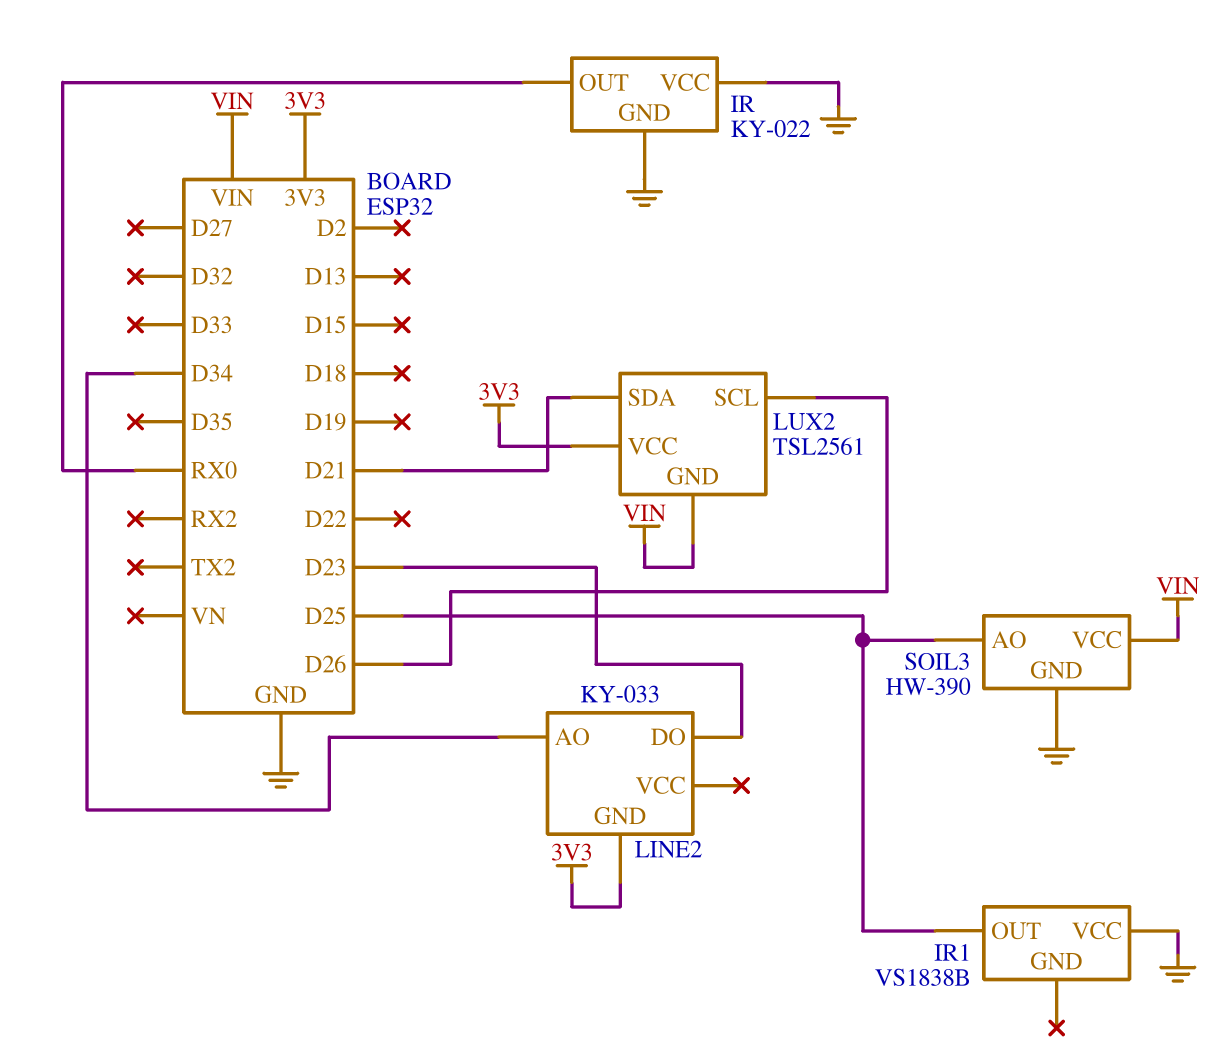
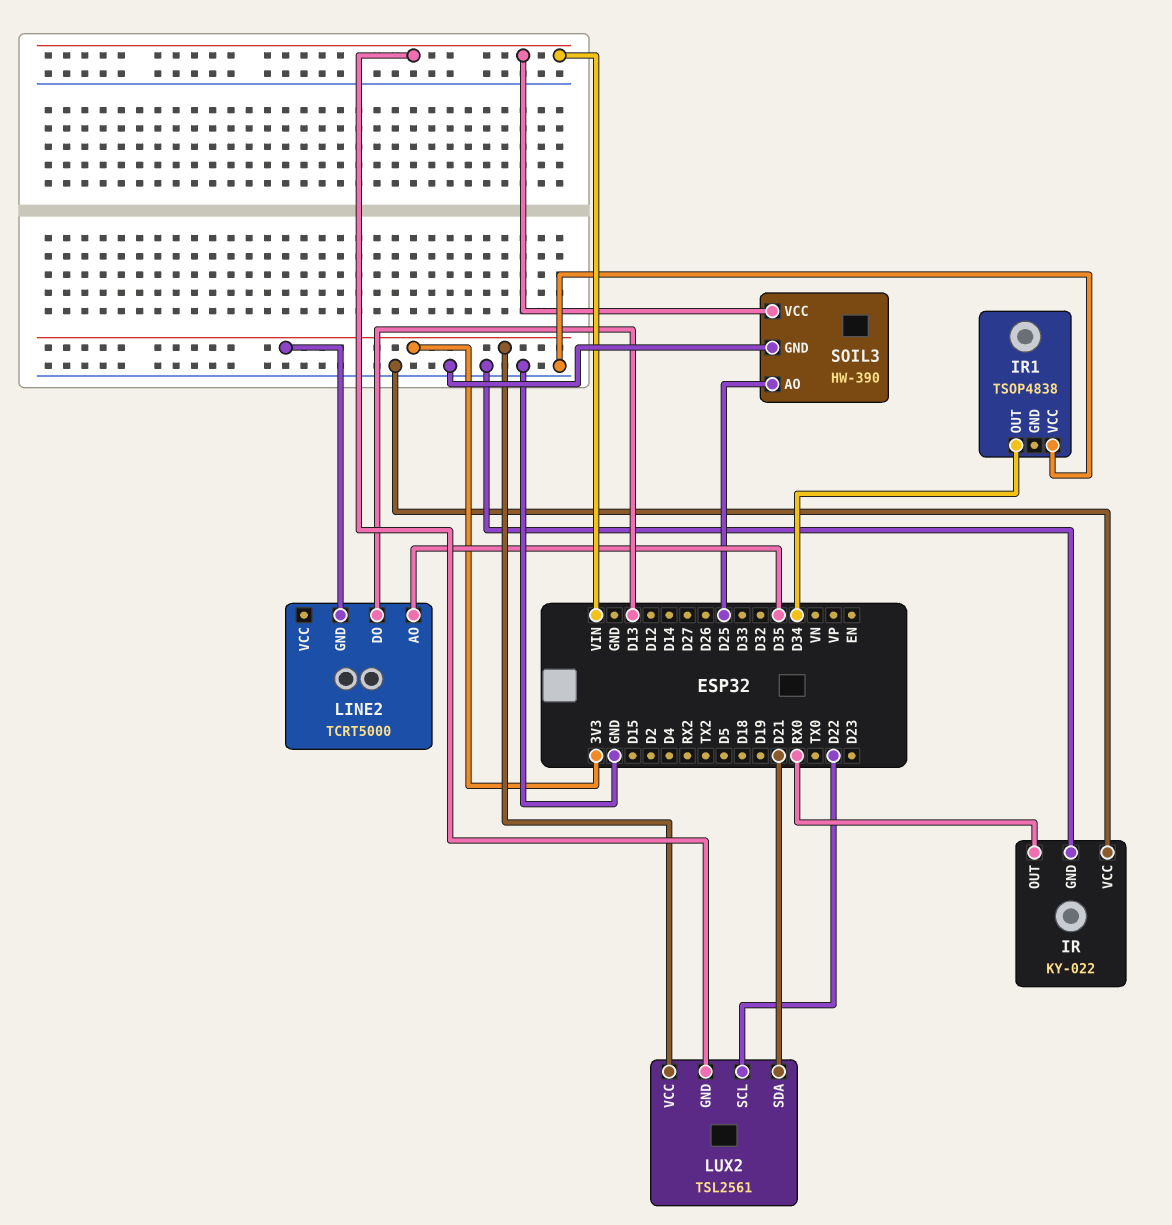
IR1: VS1838B -> TSOP4838
IR1 pin OUT: D25 -> D34
LINE2: KY-033 -> TCRT5000
LINE2 pin AO: D34 -> D35
LINE2 pin DO: D23 -> D13
LUX2 pin SCL: D26 -> D22

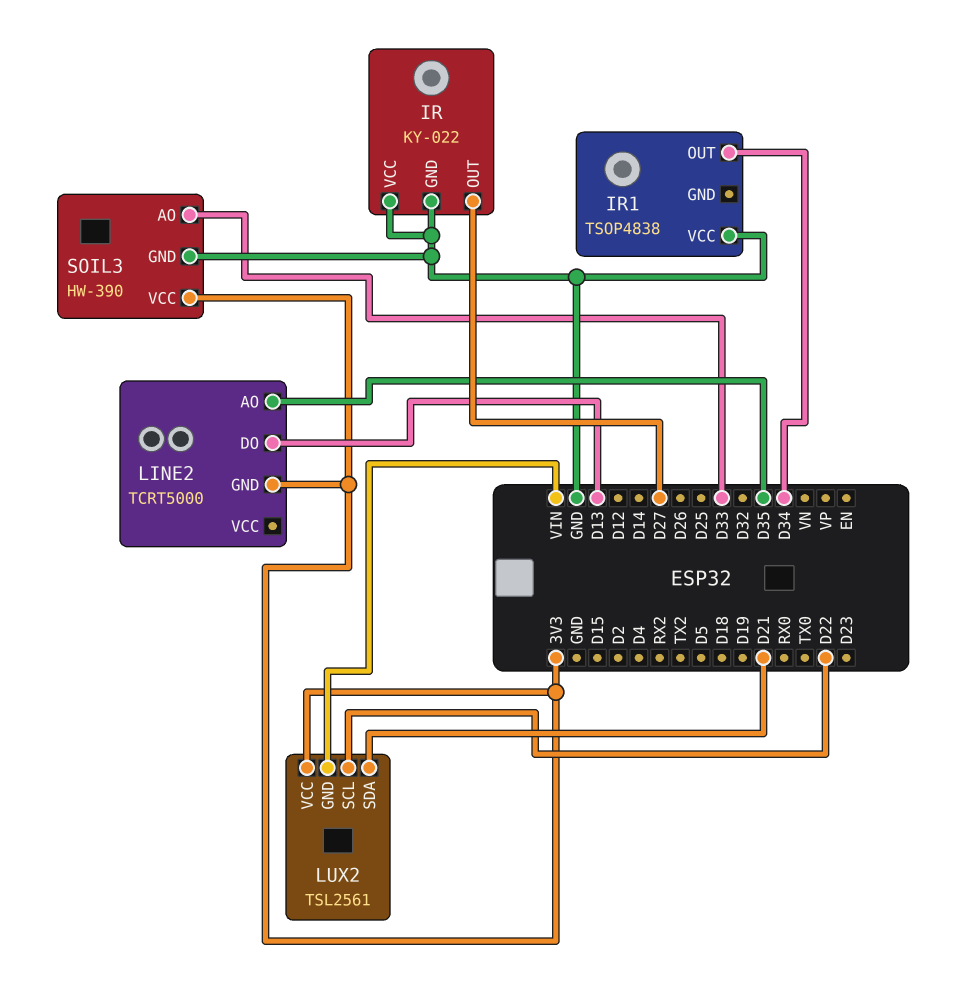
IR pin OUT: RX0 -> D27
SOIL3 pin AO: D25 -> D33
SOIL3 pin VCC: VIN -> 3V3

